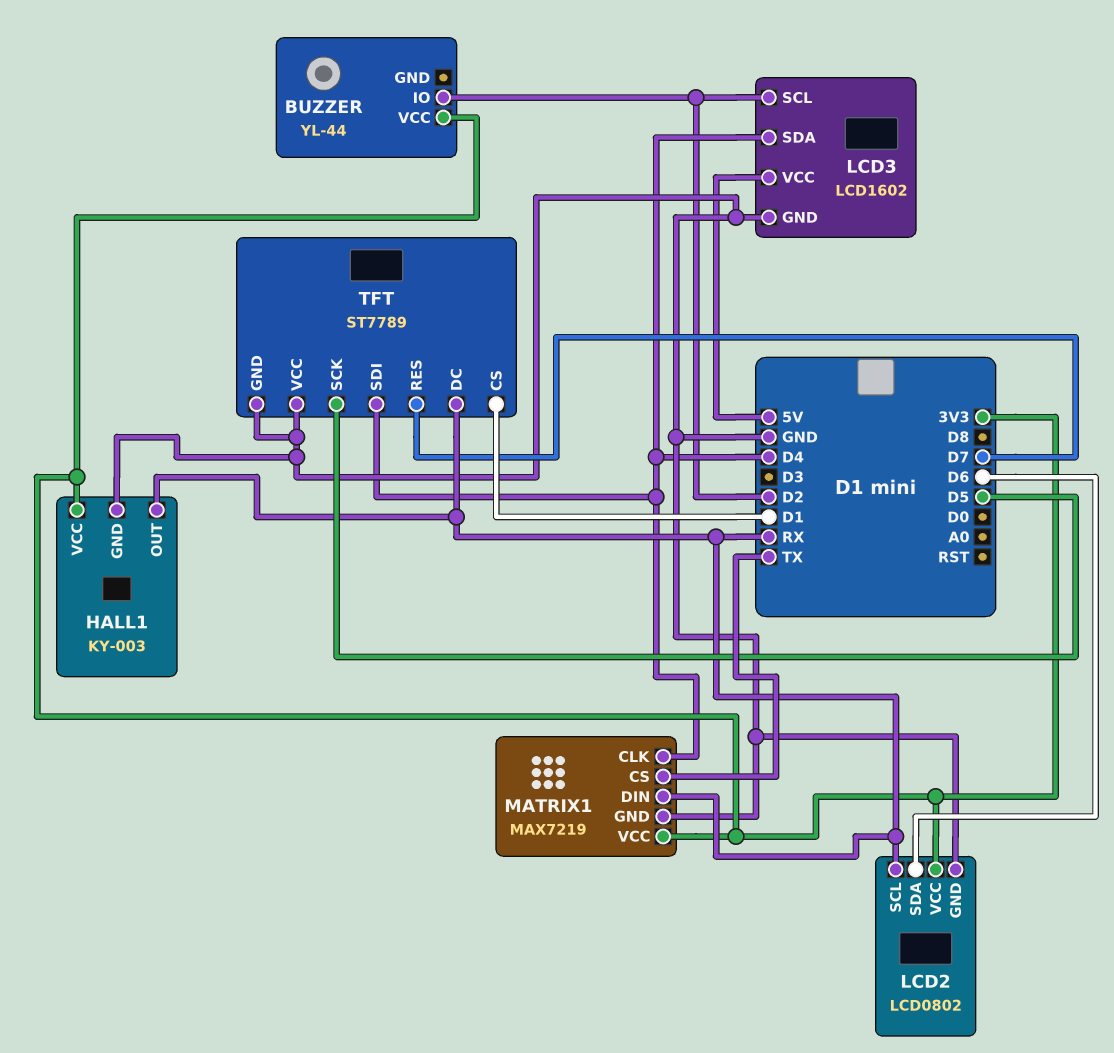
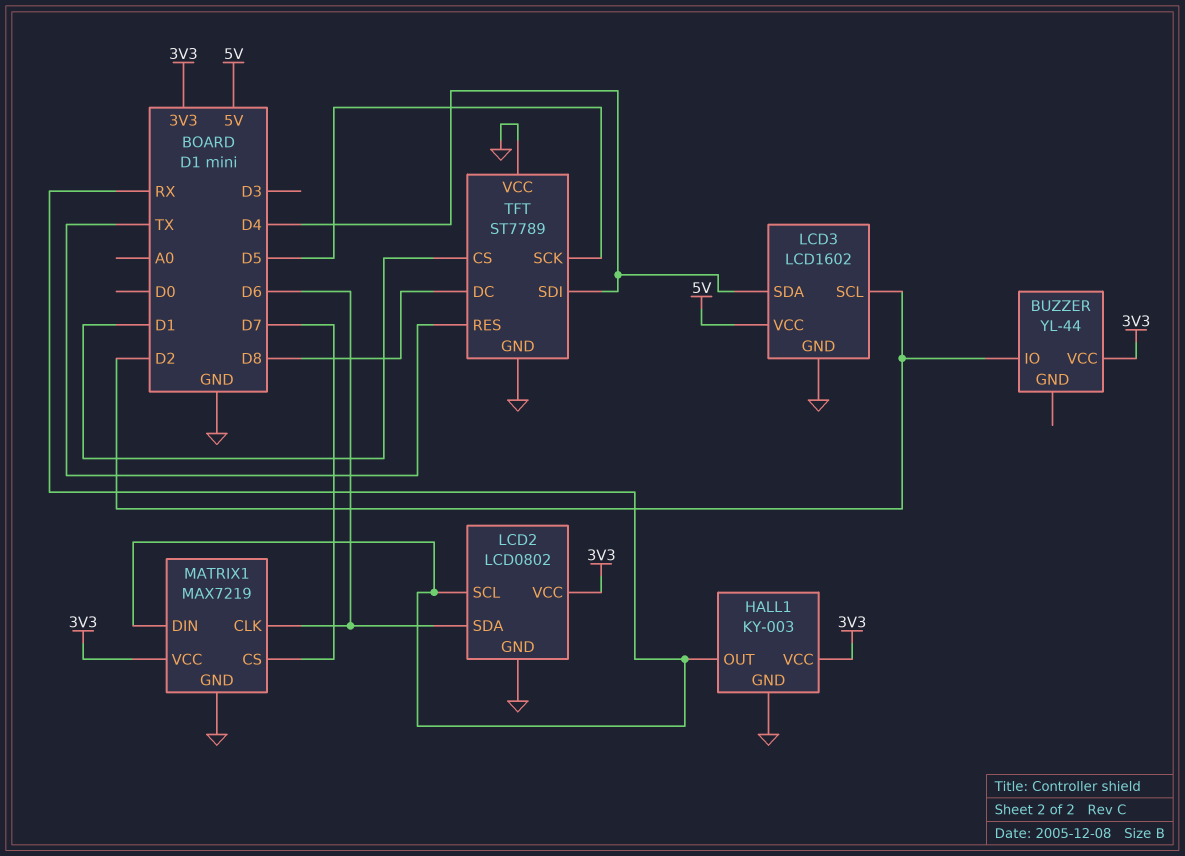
MATRIX1 pin CLK: D4 -> D6
MATRIX1 pin CS: TX -> D7
TFT pin DC: RX -> D8
TFT pin RES: D7 -> TX

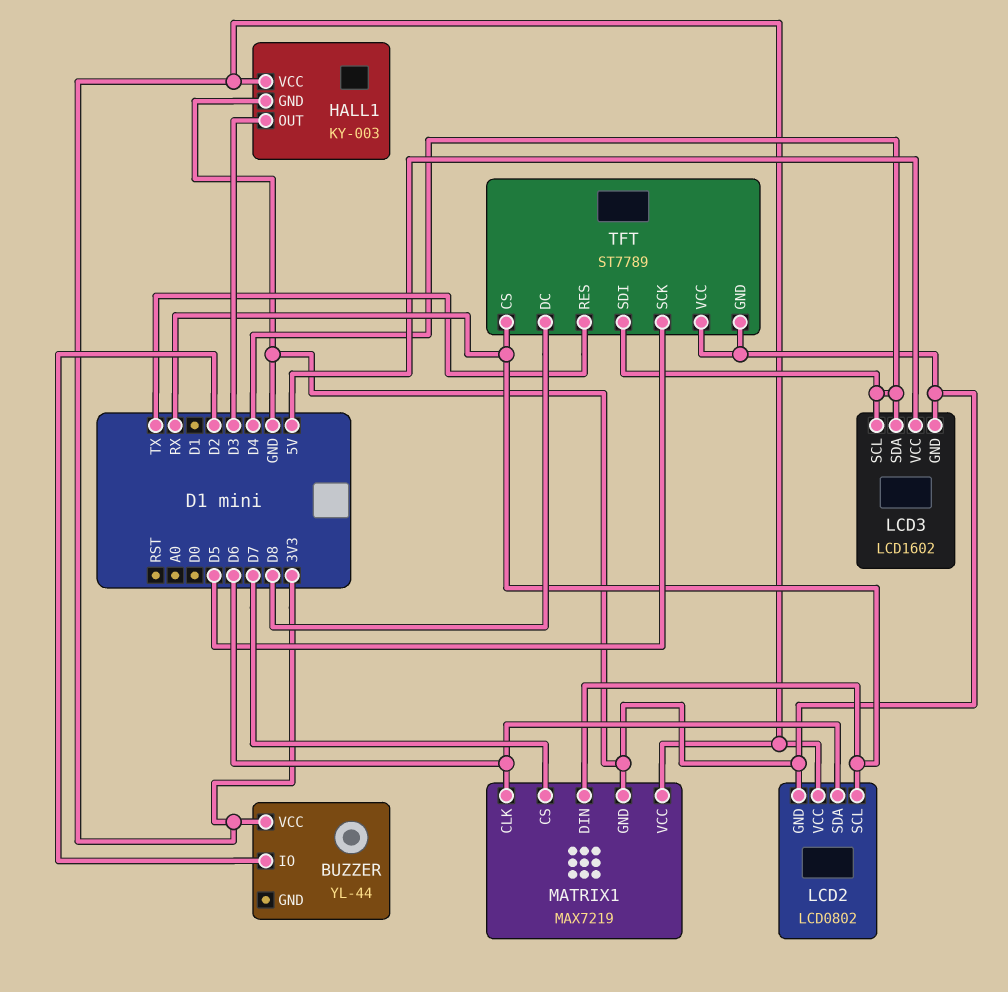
HALL1 pin OUT: RX -> D3
LCD3 pin SCL: D2 -> D4
TFT pin CS: D1 -> RX

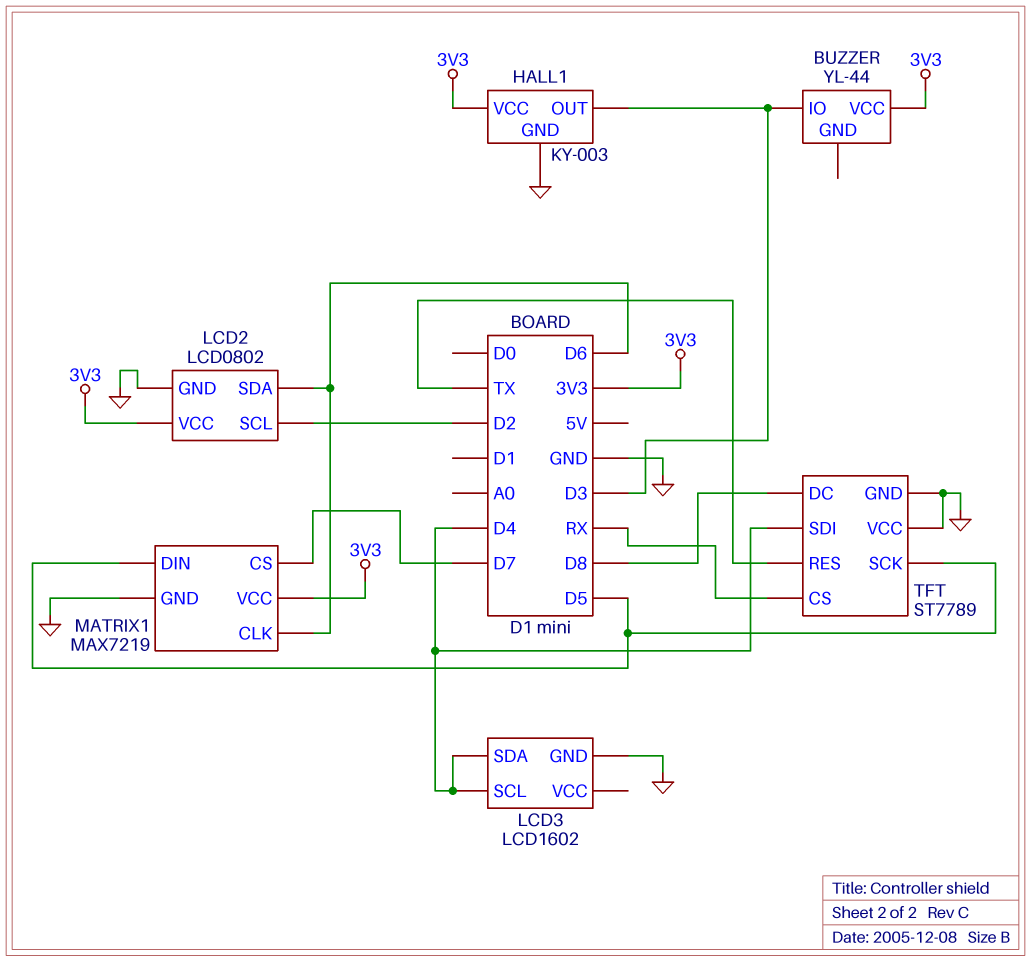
BUZZER pin IO: D2 -> D3
LCD2 pin SCL: RX -> D2
LCD3 pin VCC: 5V -> none
MATRIX1 pin DIN: RX -> D5

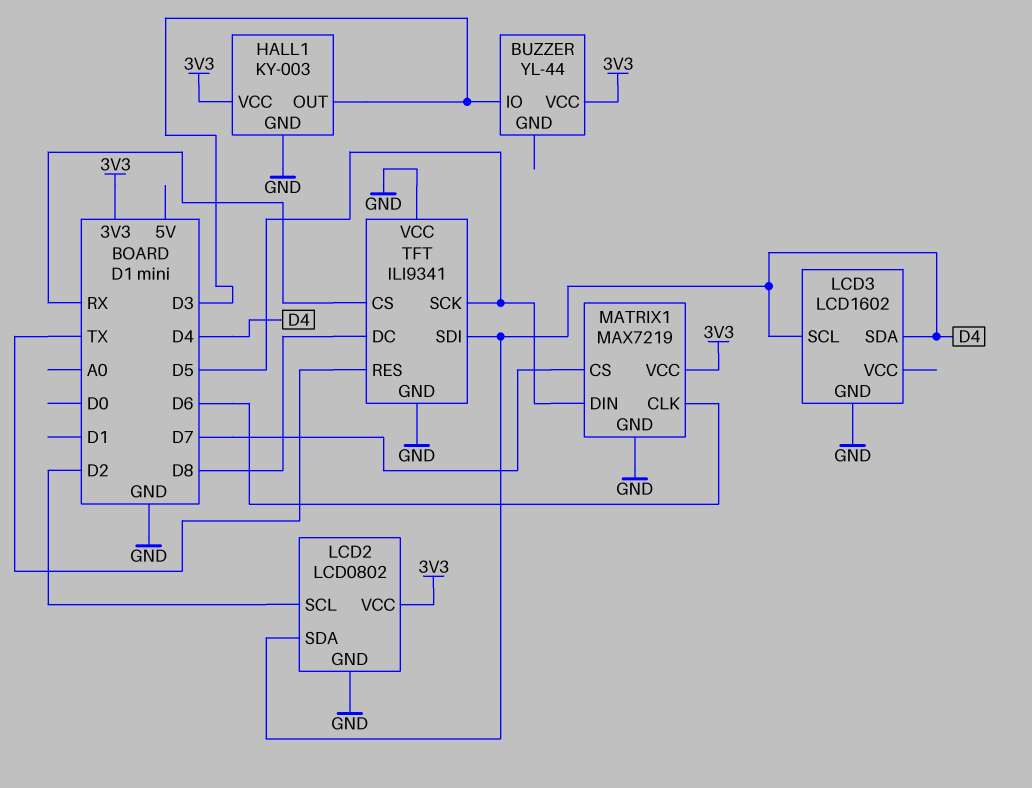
LCD2 pin SDA: D6 -> D4
TFT: ST7789 -> ILI9341

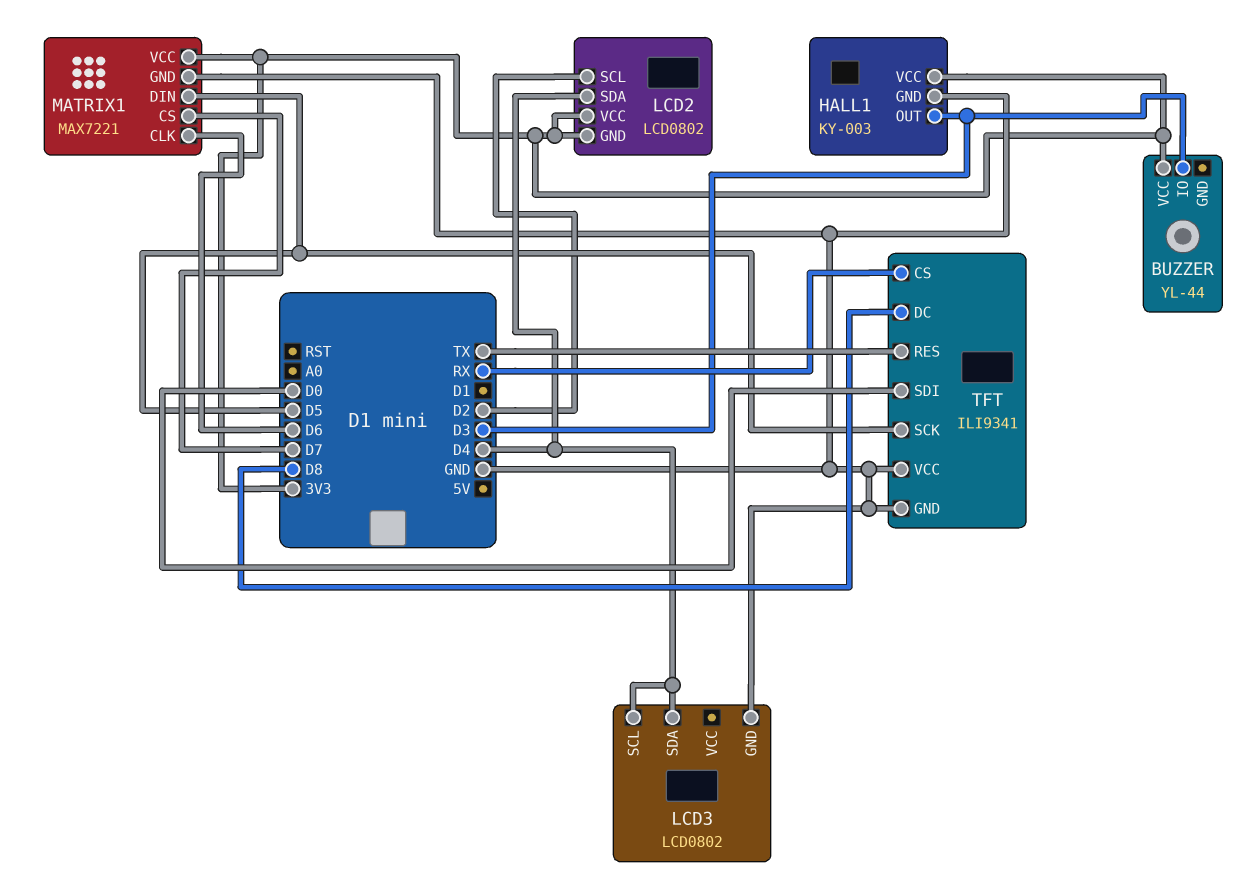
LCD2 pin GND: GND -> 3V3
LCD3: LCD1602 -> LCD0802
MATRIX1: MAX7219 -> MAX7221
TFT pin SDI: D4 -> D0

